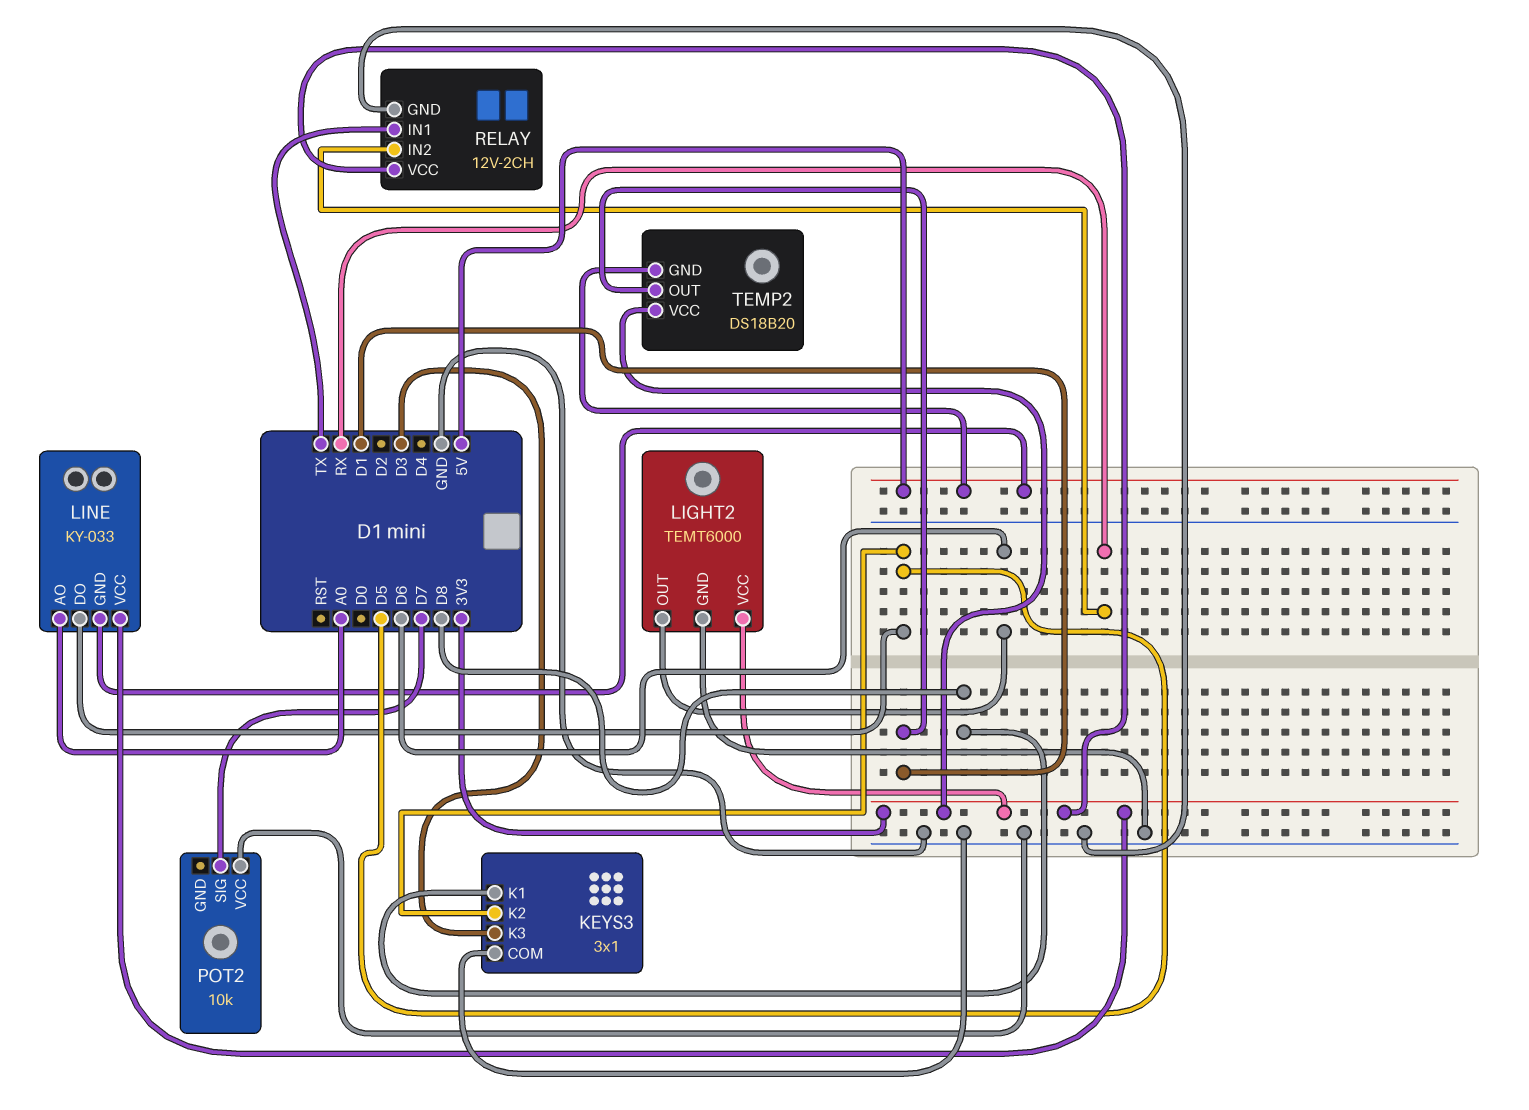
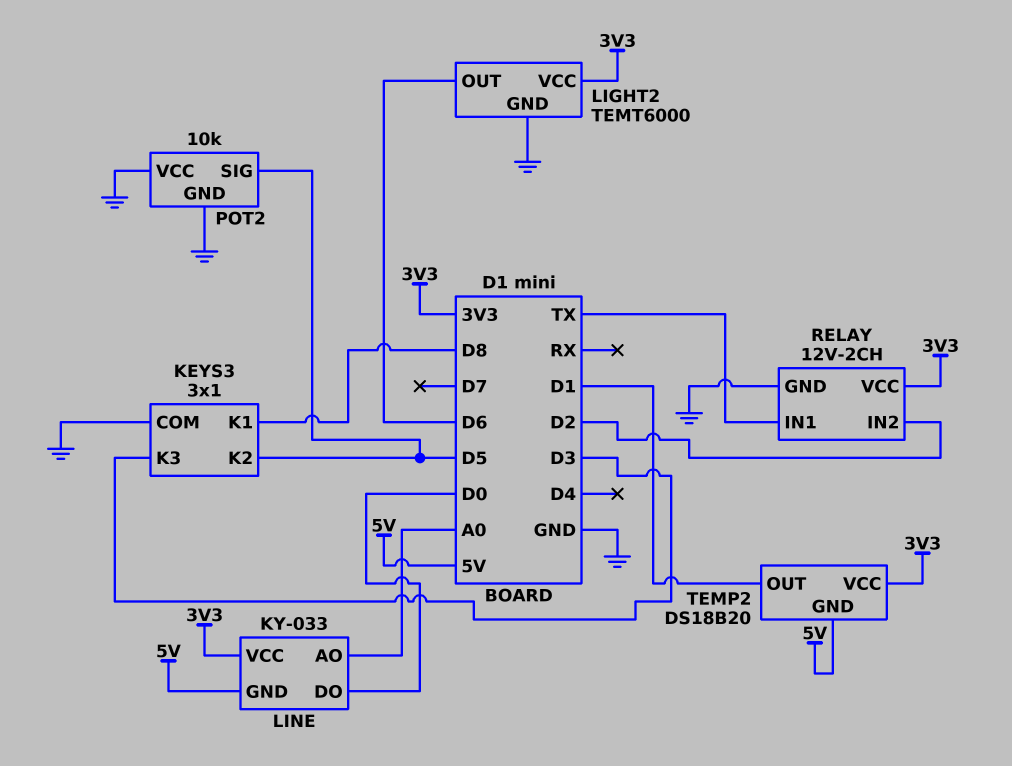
LINE pin DO: D5 -> D0
POT2 pin GND: none -> GND
POT2 pin SIG: D7 -> D5
RELAY pin IN2: RX -> D2

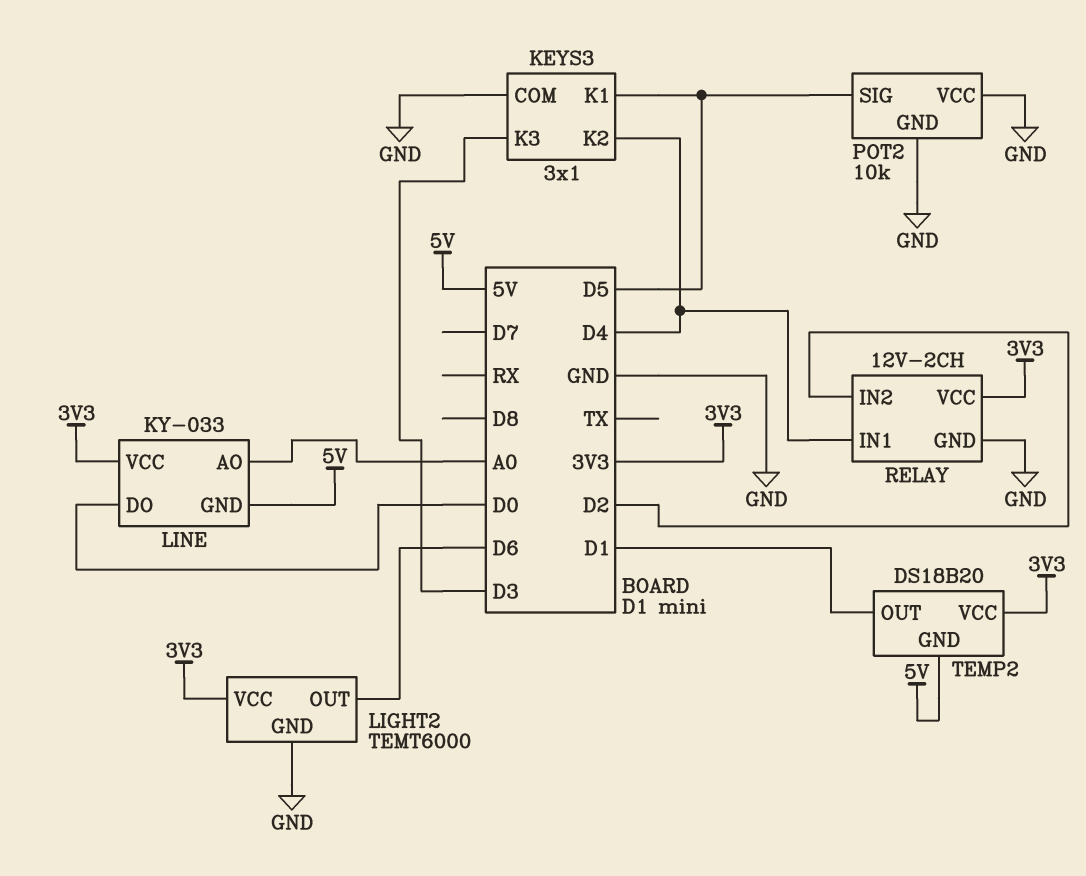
KEYS3 pin K1: D8 -> D5
KEYS3 pin K2: D5 -> D4
RELAY pin IN1: TX -> D4

